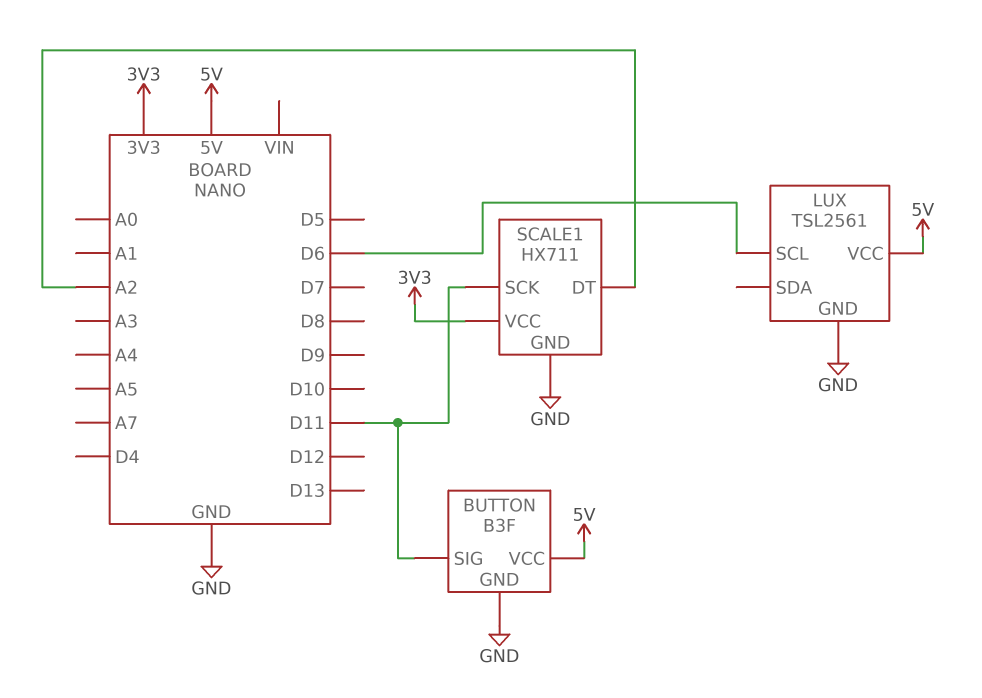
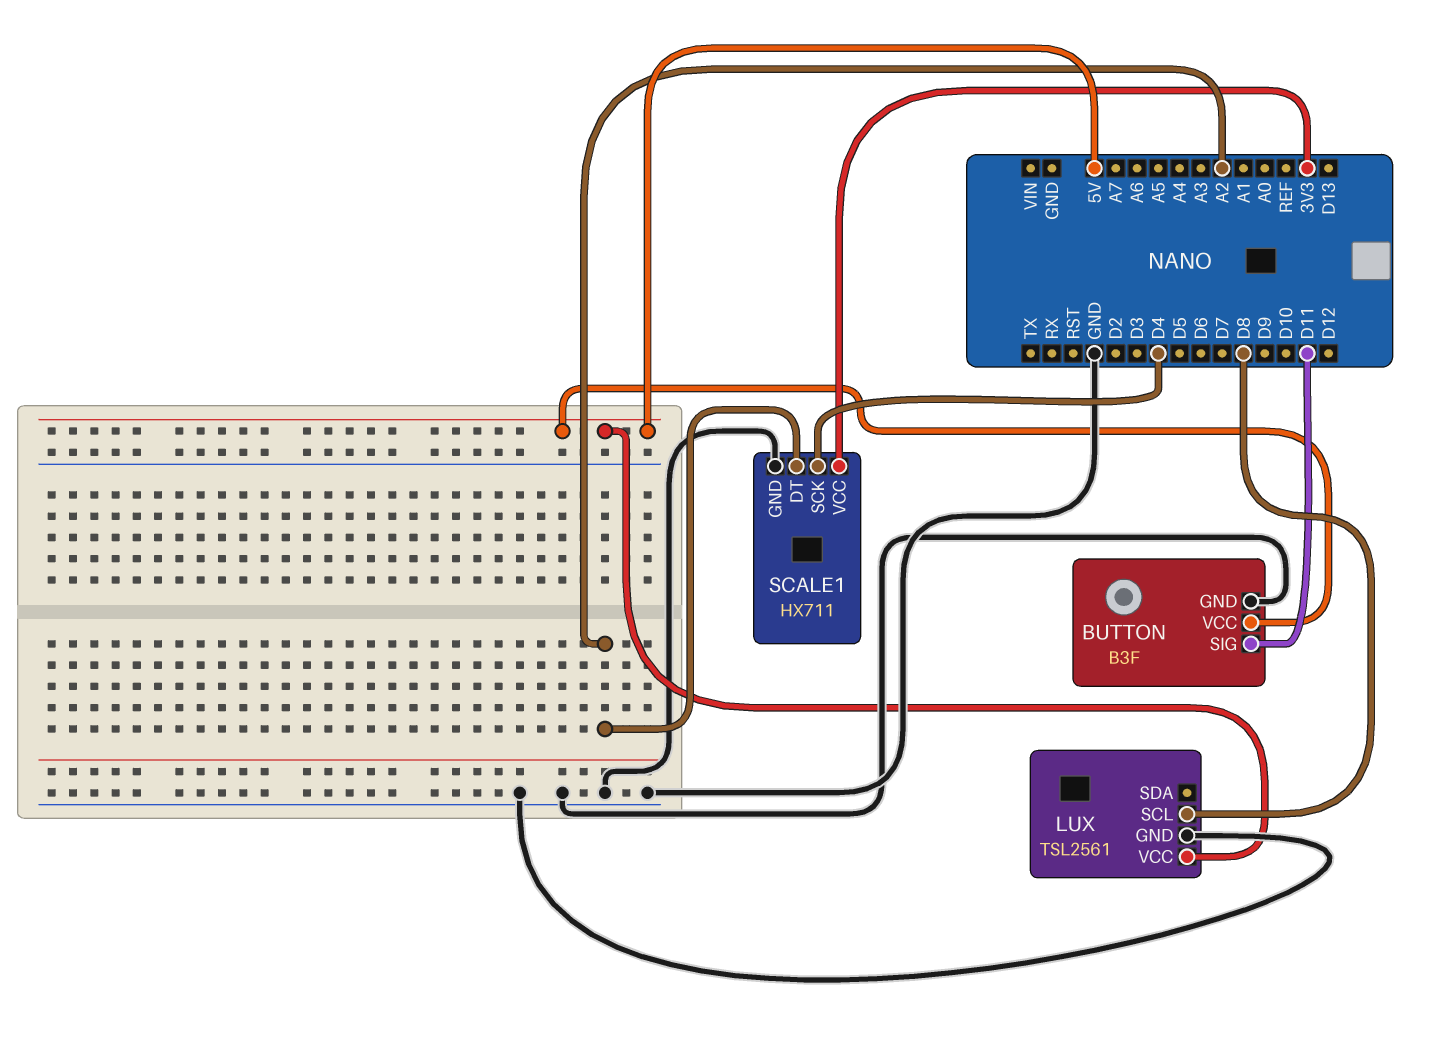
LUX pin SCL: D6 -> D8
SCALE1 pin SCK: D11 -> D4

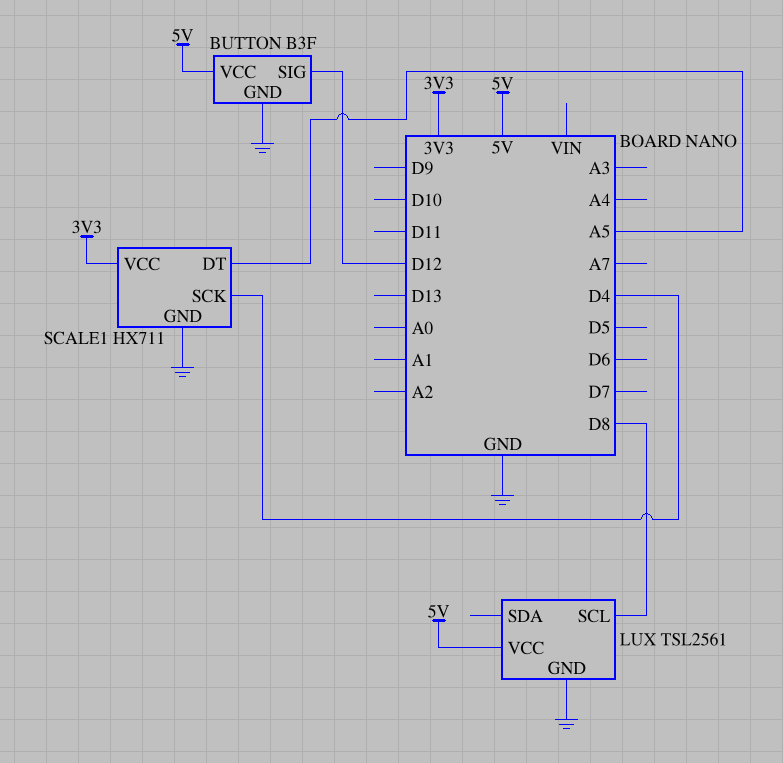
BUTTON pin SIG: D11 -> D12
SCALE1 pin DT: A2 -> A5

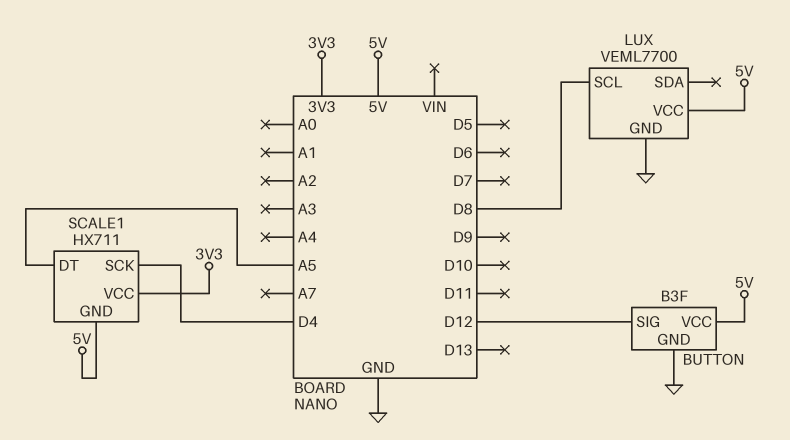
LUX: TSL2561 -> VEML7700
SCALE1 pin GND: GND -> 5V

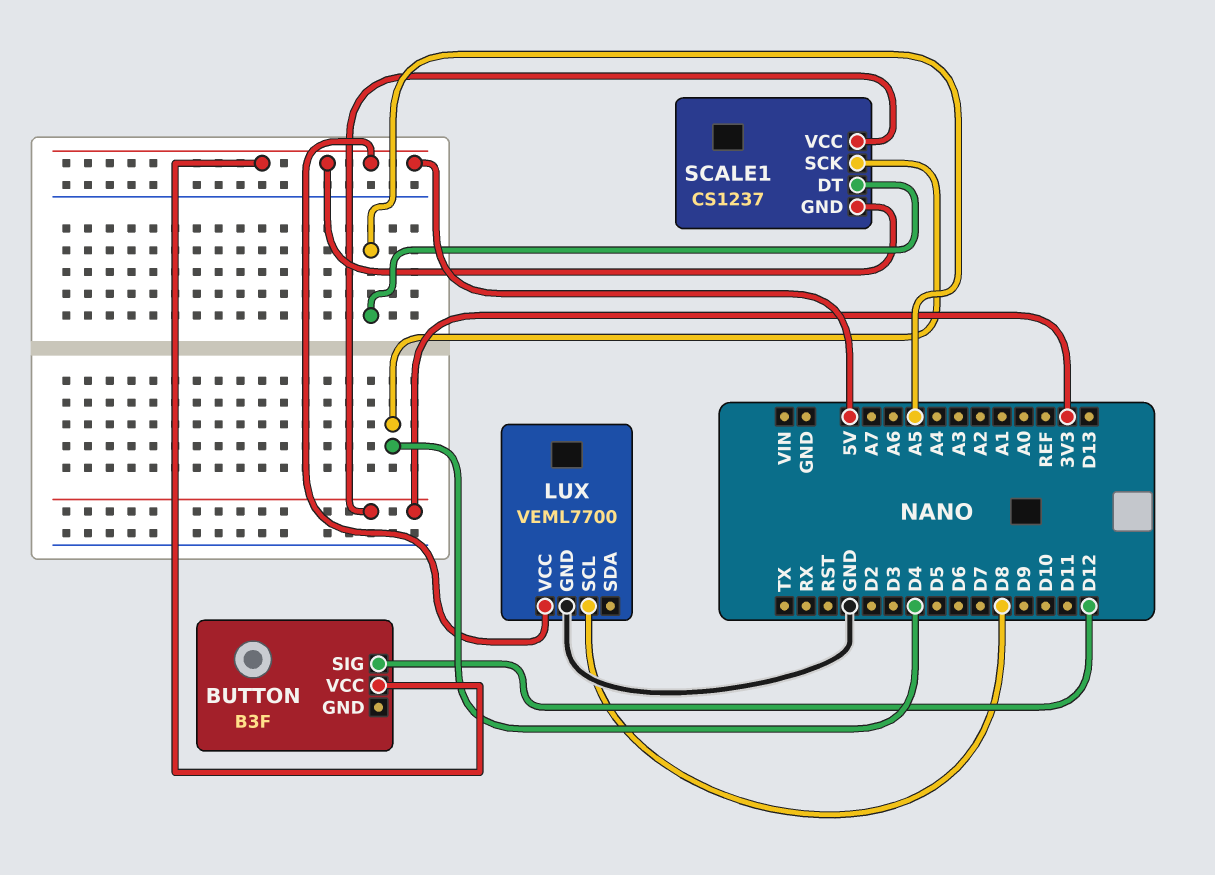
BUTTON pin GND: GND -> none
SCALE1: HX711 -> CS1237

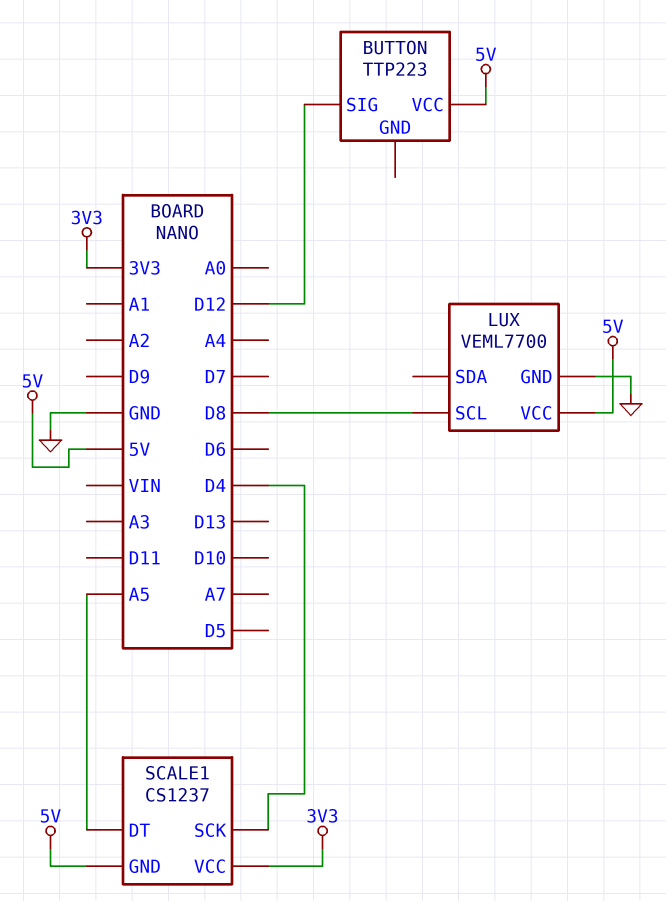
BUTTON: B3F -> TTP223

